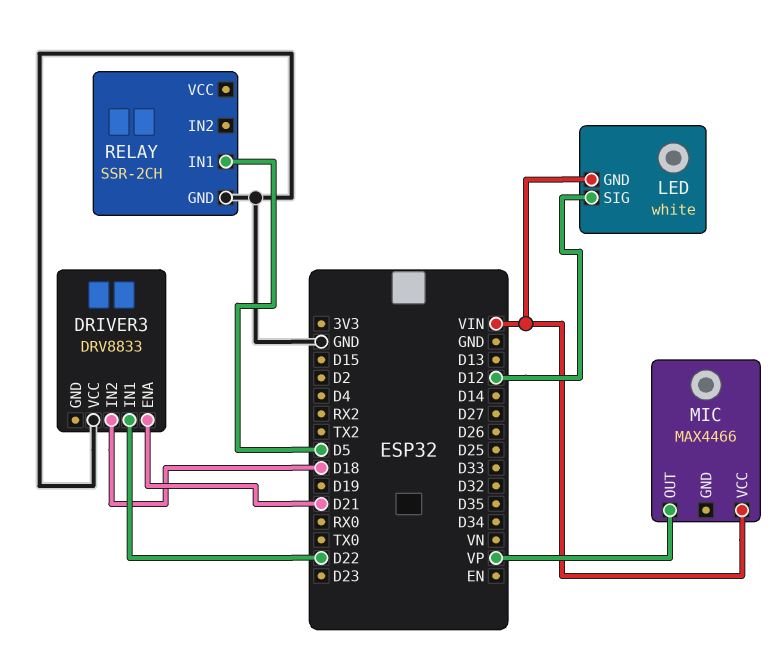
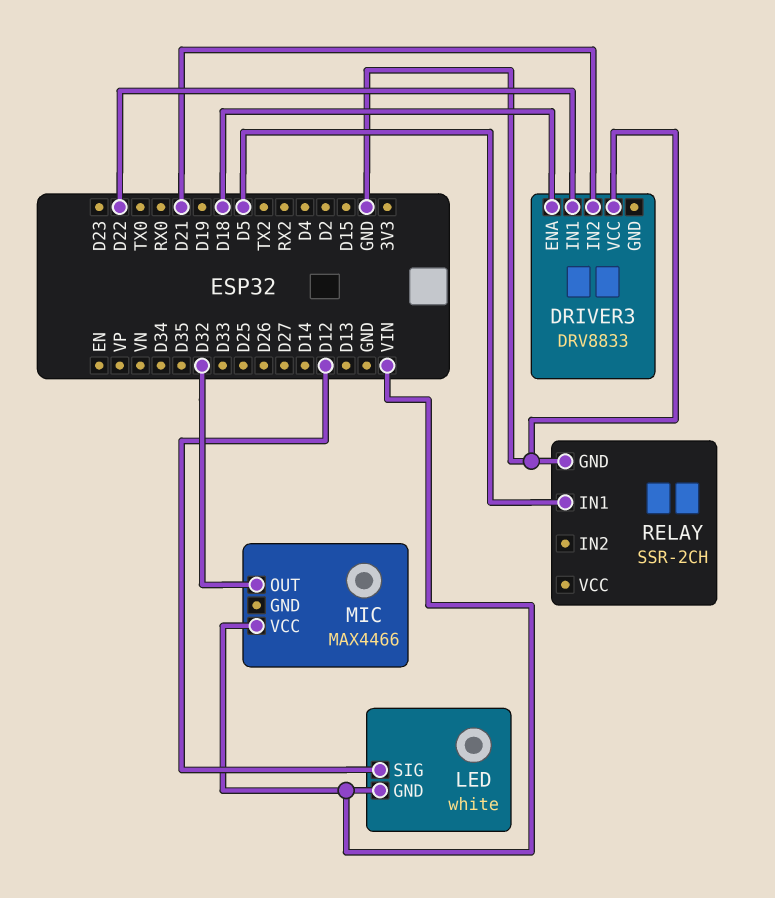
DRIVER3 pin ENA: D21 -> D18
DRIVER3 pin IN2: D18 -> D21
MIC pin OUT: VP -> D32

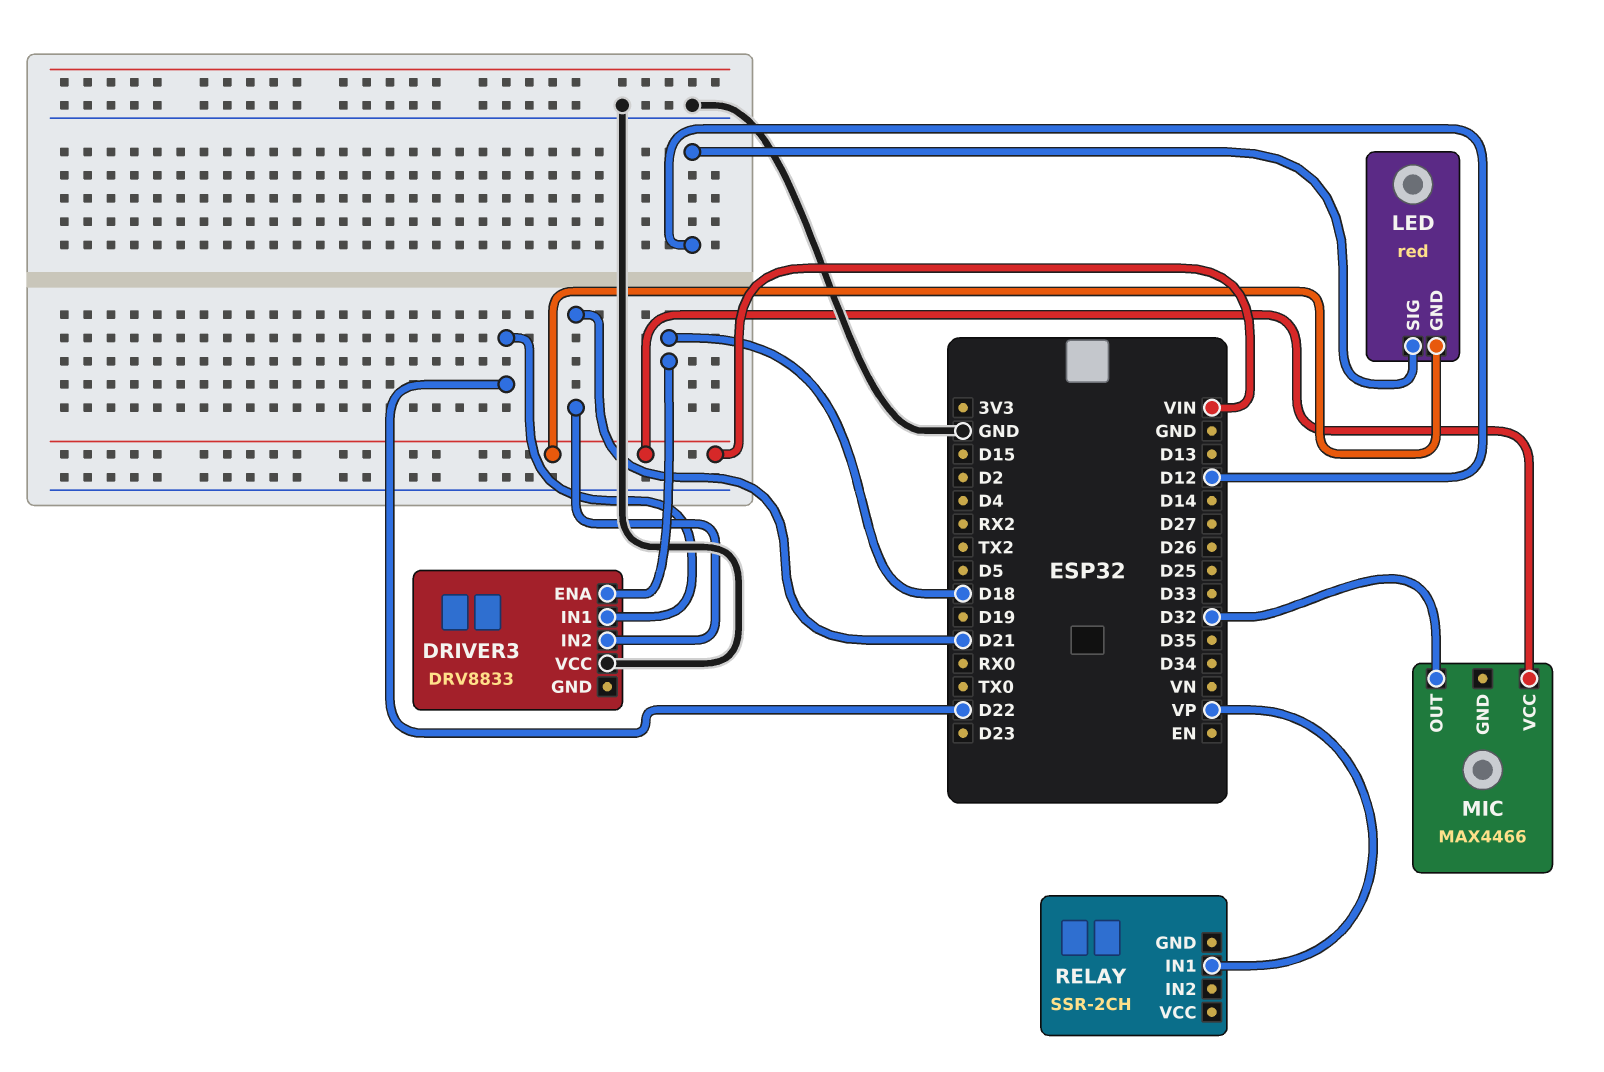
LED: white -> red
RELAY pin GND: GND -> none
RELAY pin IN1: D5 -> VP

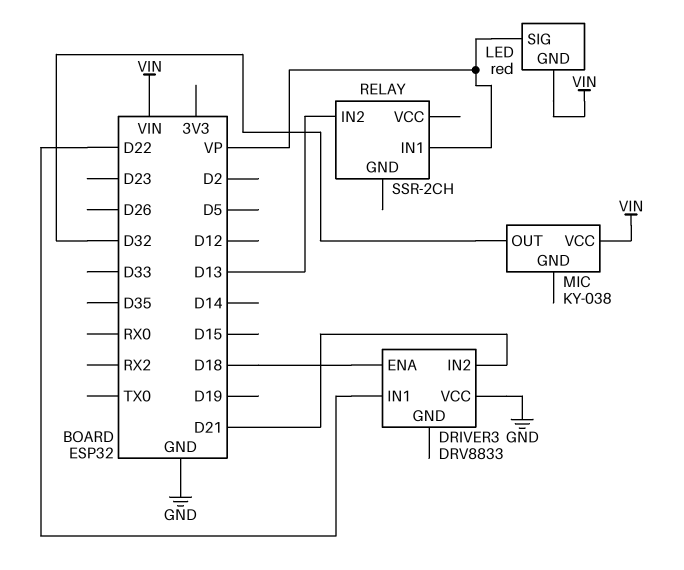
LED pin SIG: D12 -> VP
MIC: MAX4466 -> KY-038
RELAY pin IN2: none -> D13

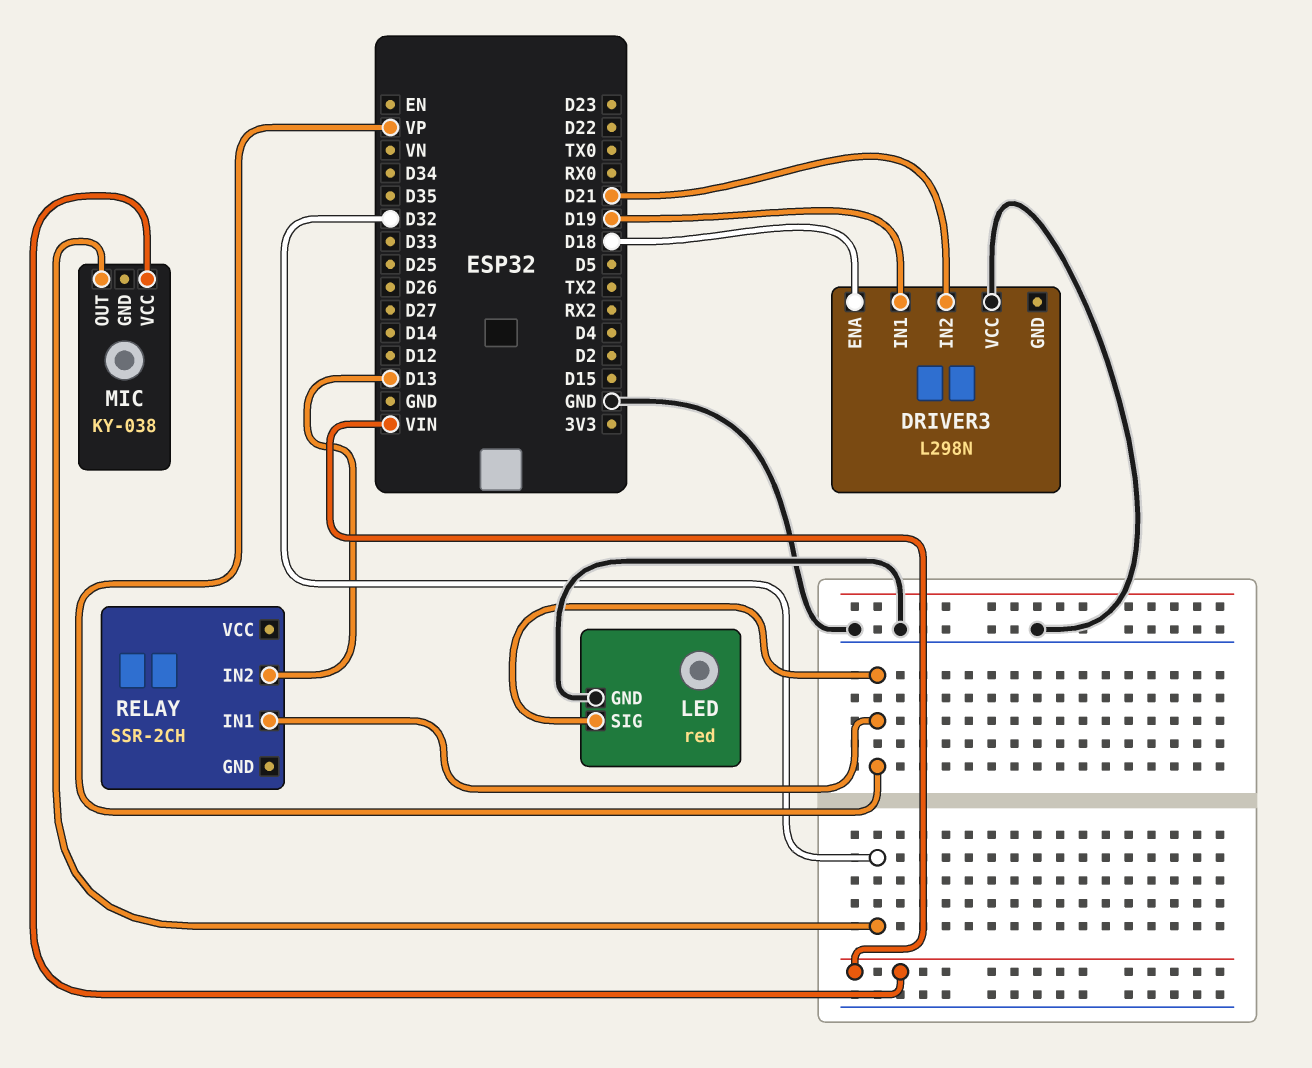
DRIVER3: DRV8833 -> L298N
DRIVER3 pin IN1: D22 -> D19
LED pin GND: VIN -> GND

